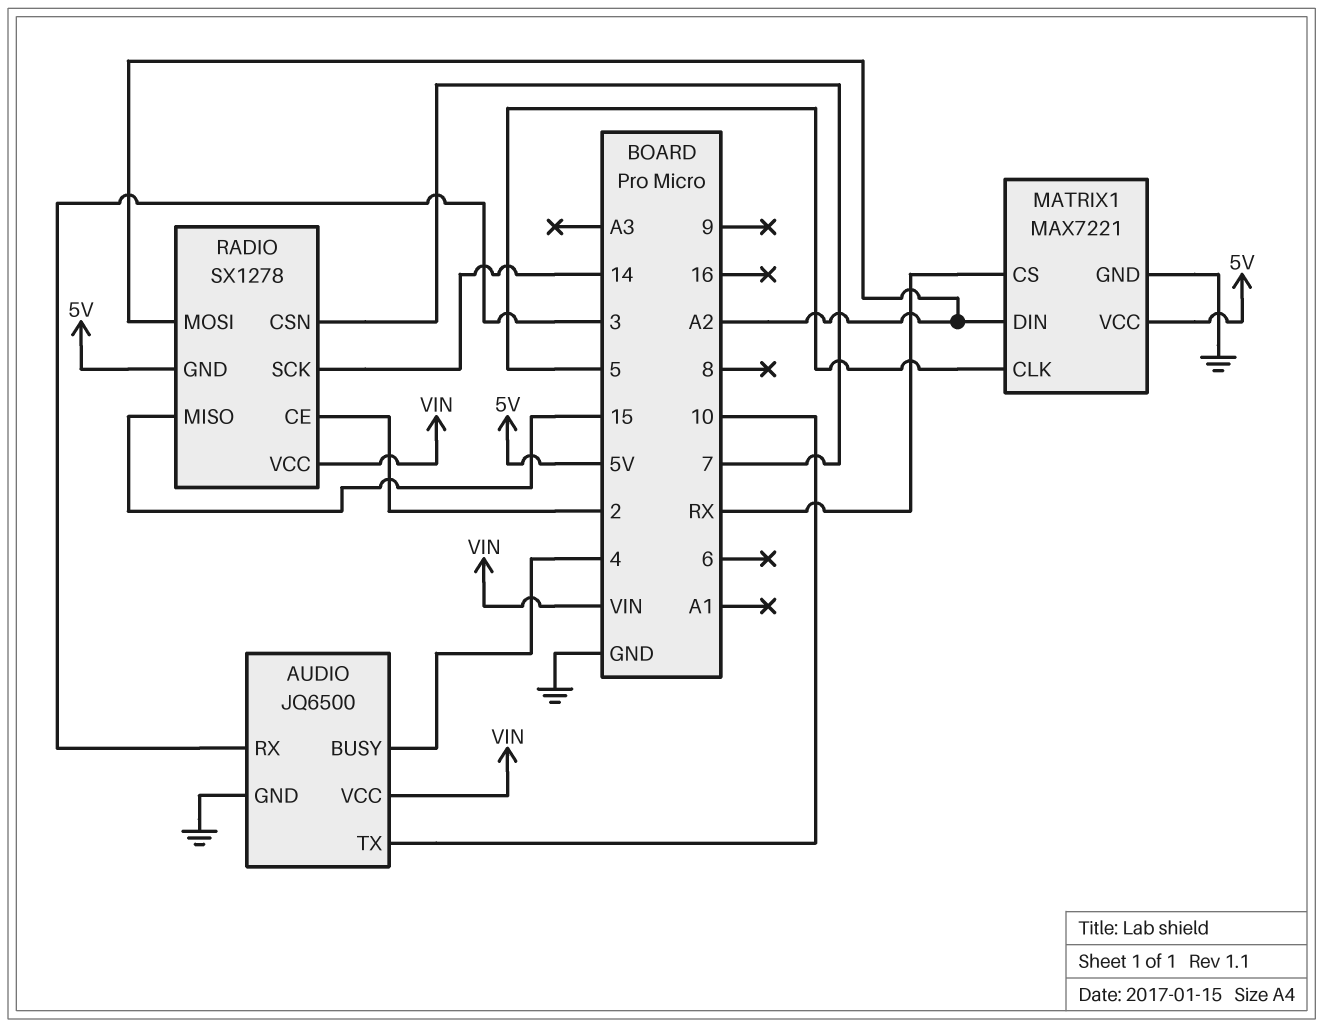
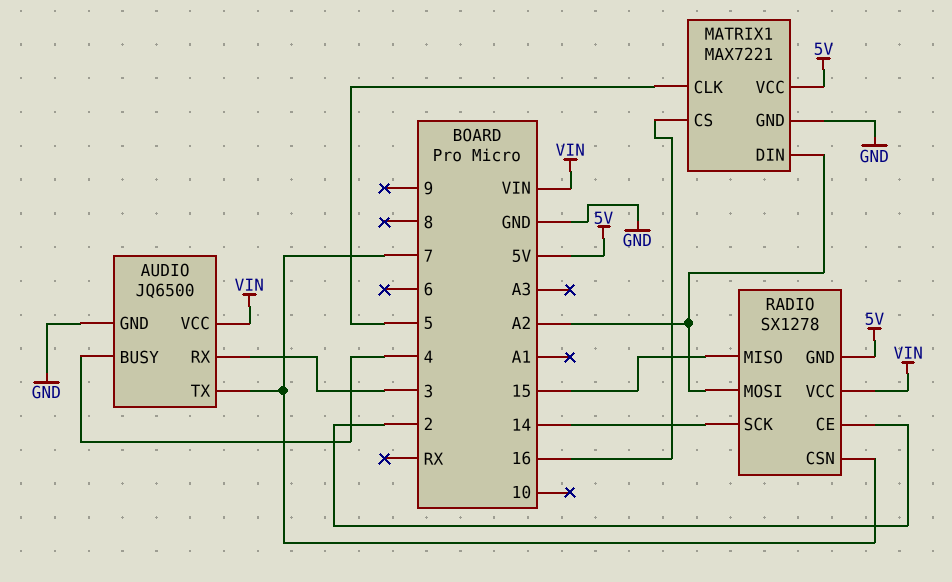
AUDIO pin TX: 10 -> 7
MATRIX1 pin CS: RX -> 16

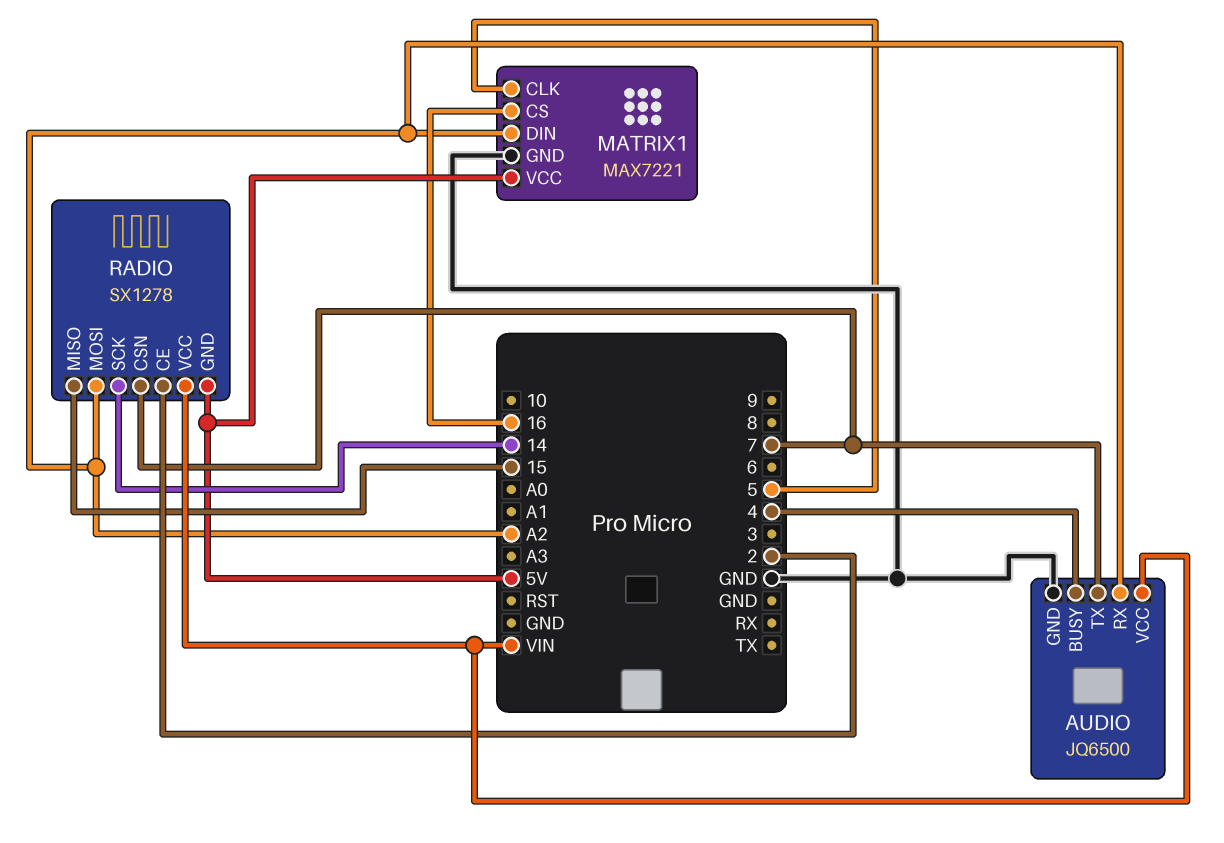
AUDIO pin RX: 3 -> A2

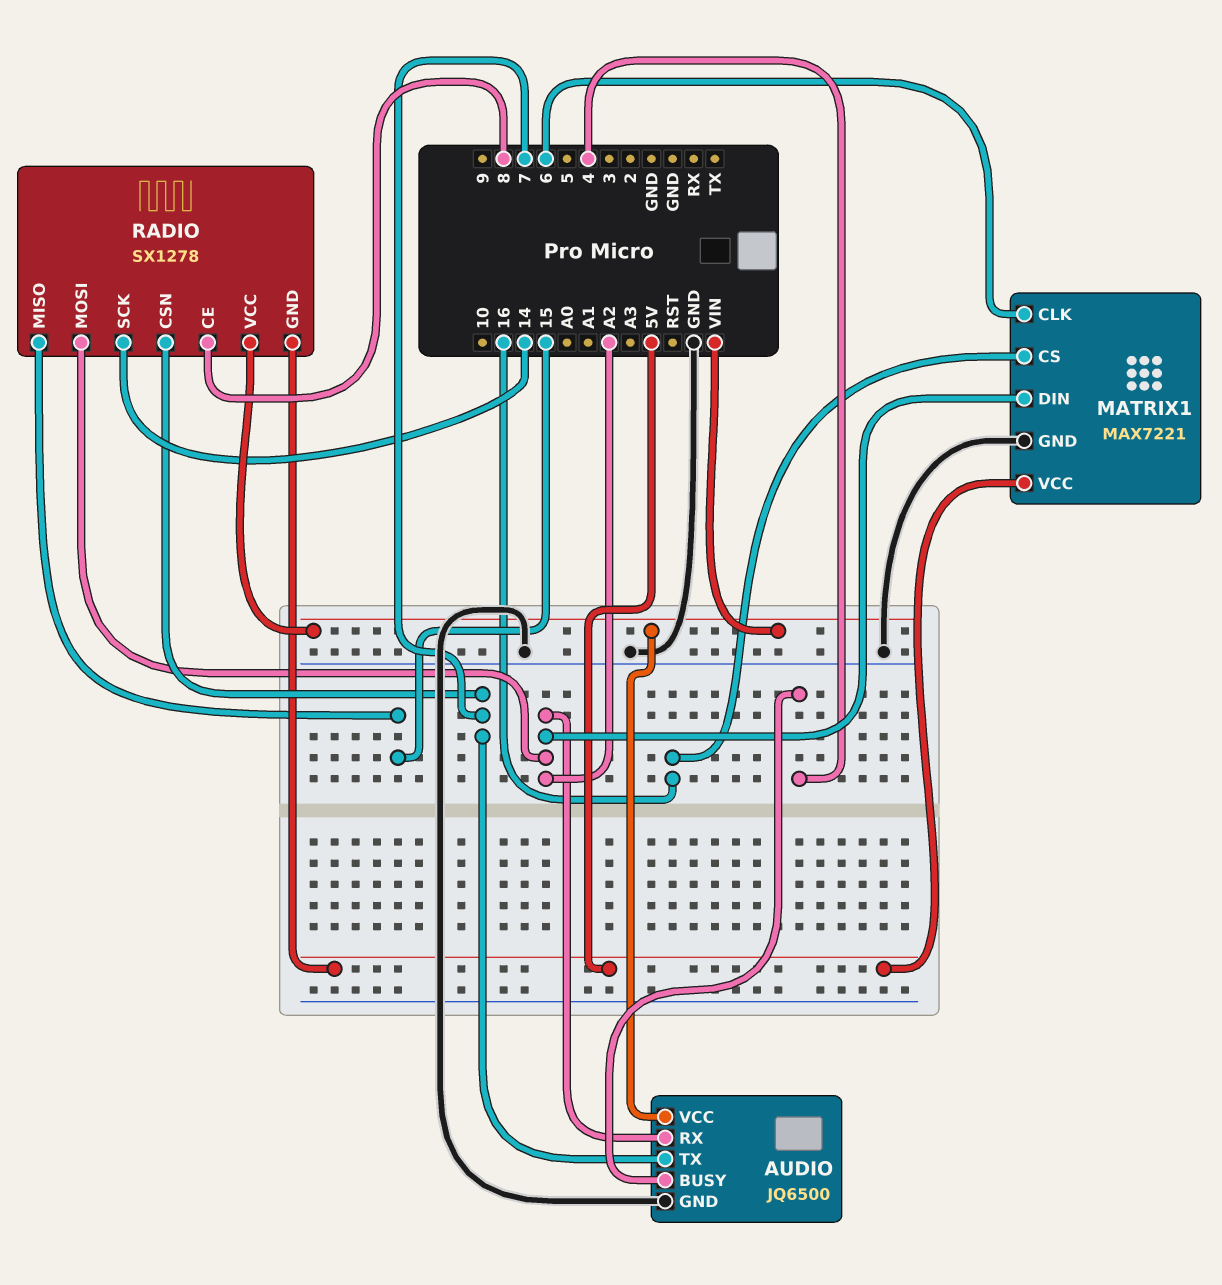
MATRIX1 pin CLK: 5 -> 6
RADIO pin CE: 2 -> 8

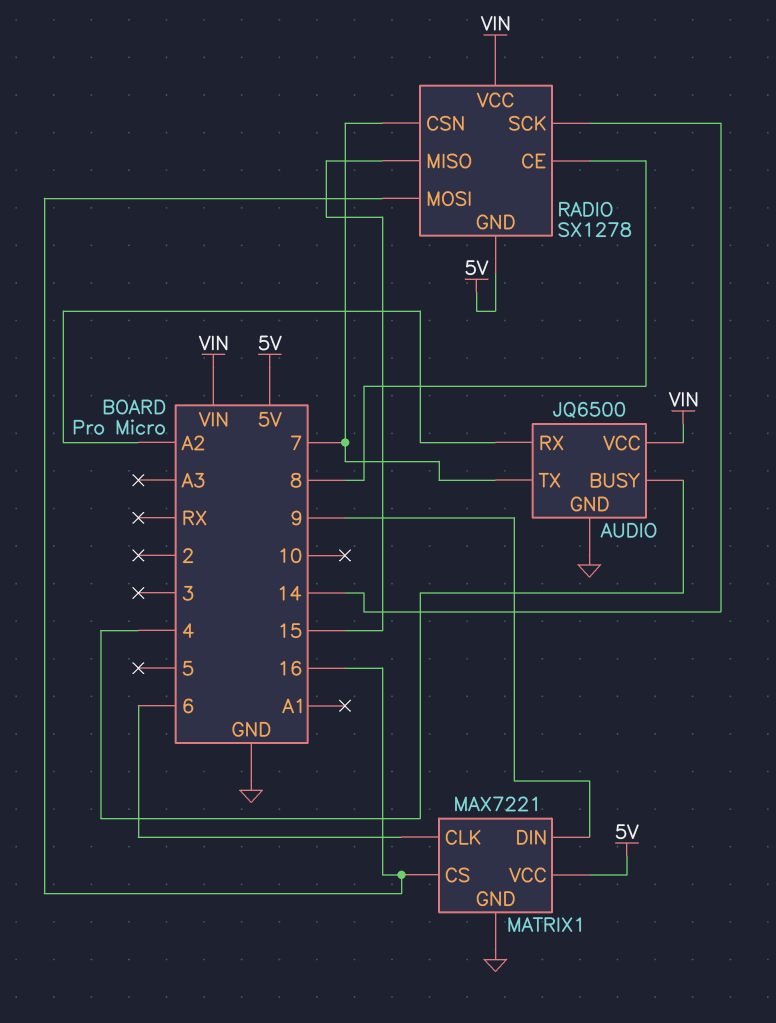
MATRIX1 pin DIN: A2 -> 9
RADIO pin MOSI: A2 -> 16

